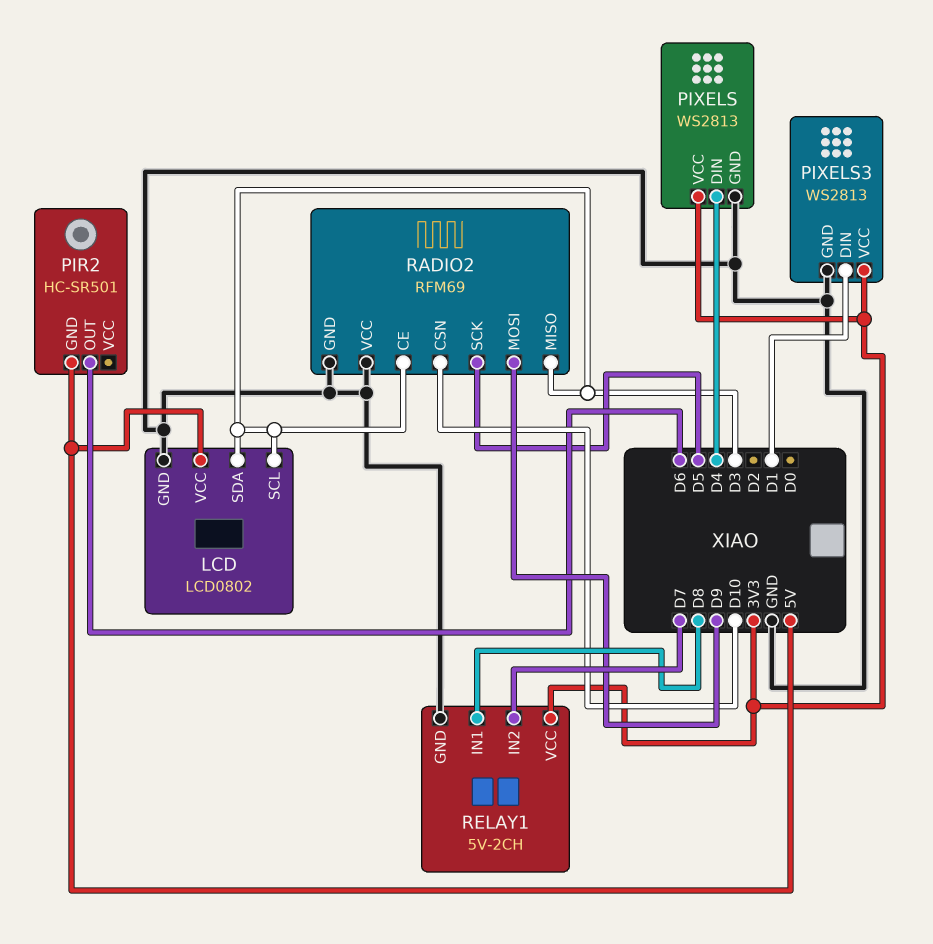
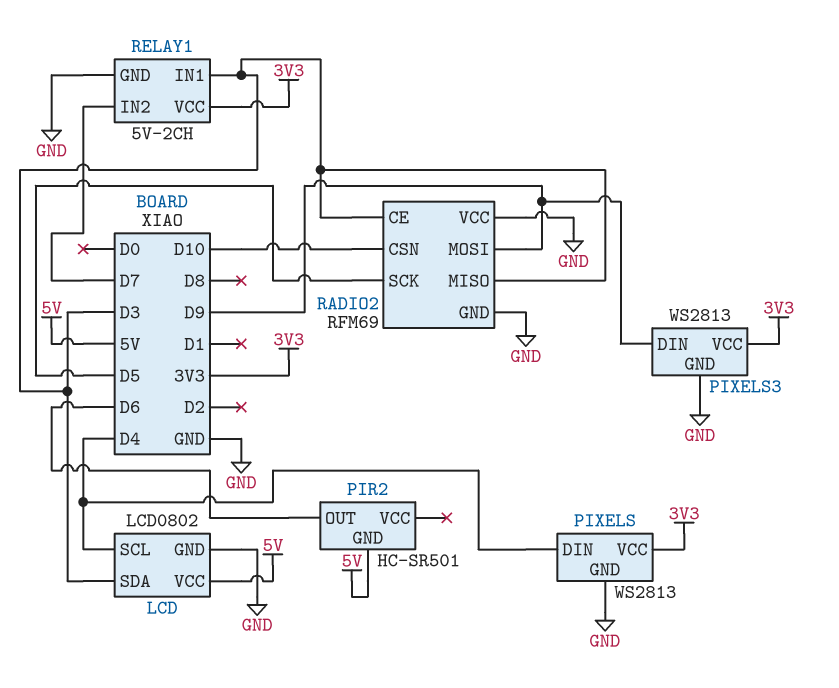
LCD pin SCL: D3 -> D4
PIXELS3 pin DIN: D1 -> D9
RELAY1 pin IN1: D8 -> D3

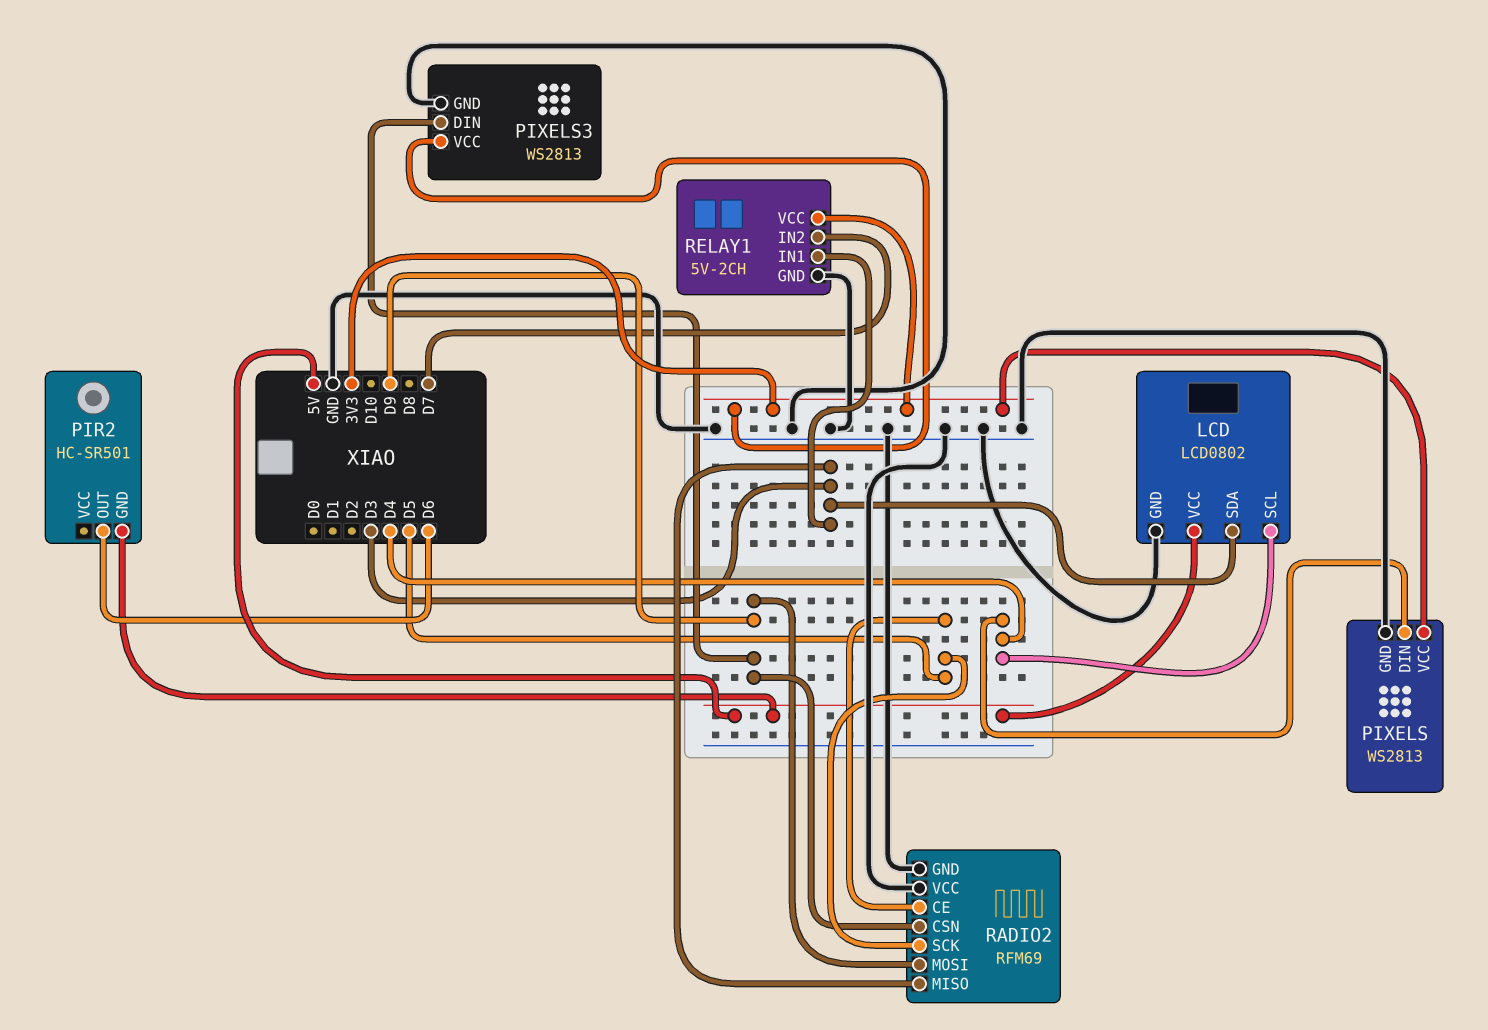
RADIO2 pin CE: D3 -> D5
RADIO2 pin CSN: D10 -> D9

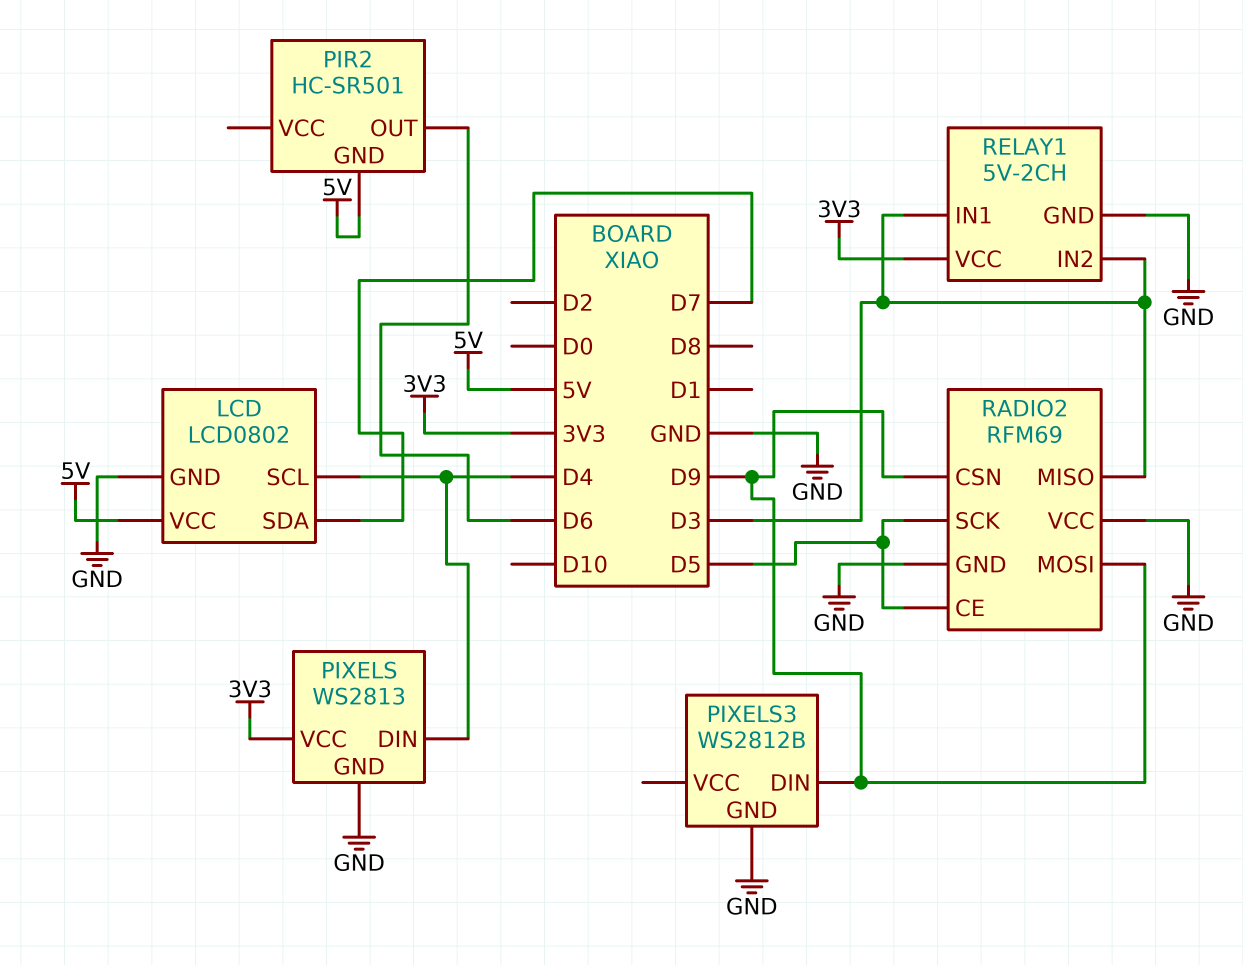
LCD pin SDA: D3 -> D7
PIXELS3: WS2813 -> WS2812B
PIXELS3 pin VCC: 3V3 -> none
RELAY1 pin IN2: D7 -> D3

